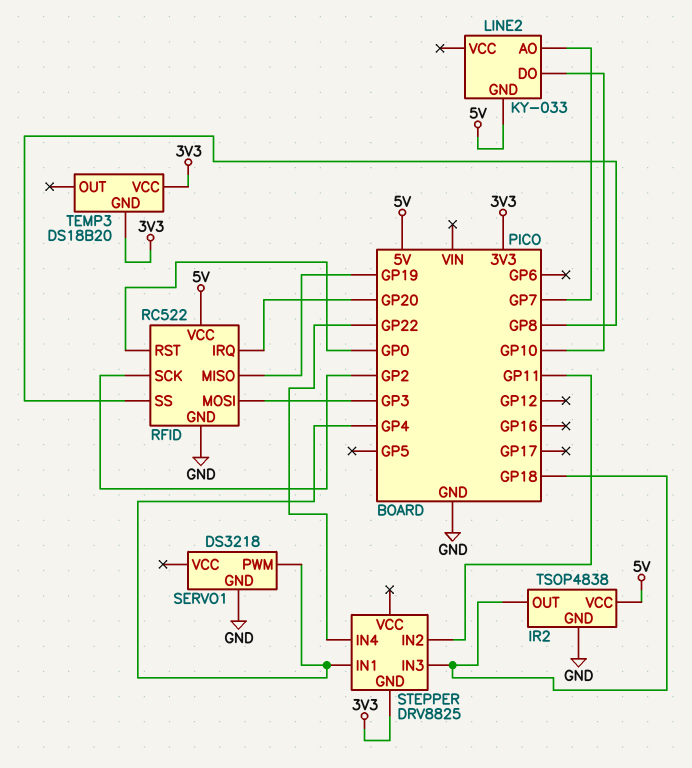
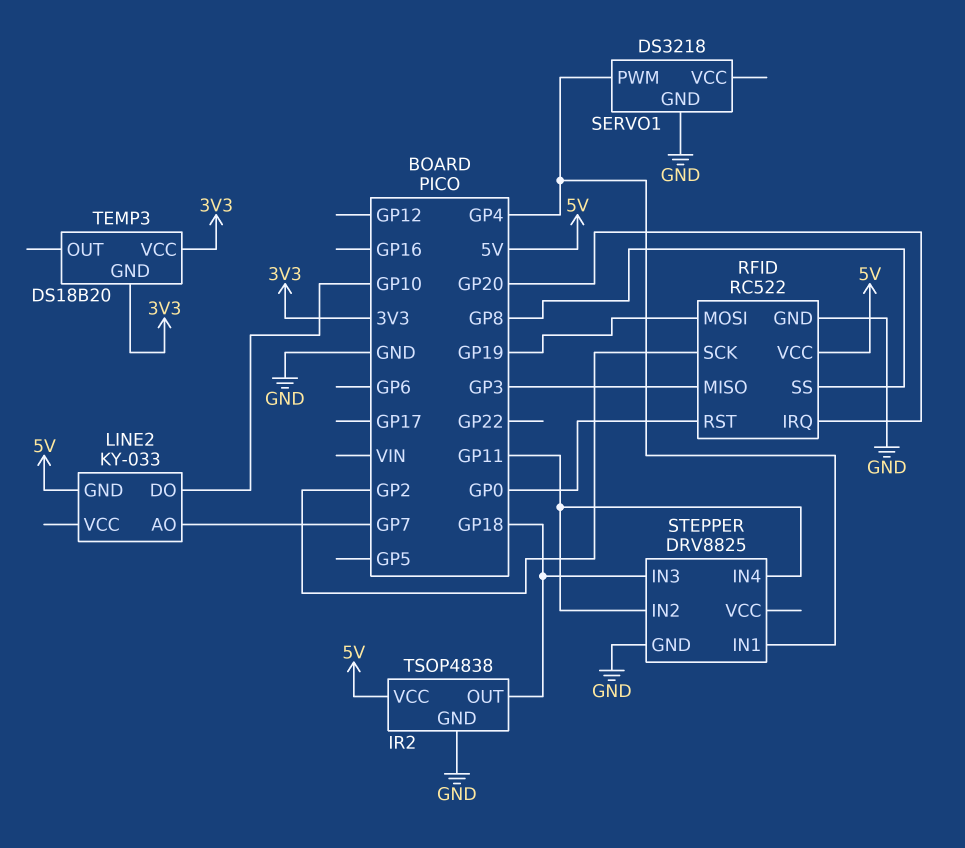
RFID pin MISO: GP19 -> GP3
RFID pin MOSI: GP3 -> GP19
STEPPER pin GND: 3V3 -> GND
STEPPER pin IN4: GP22 -> GP11

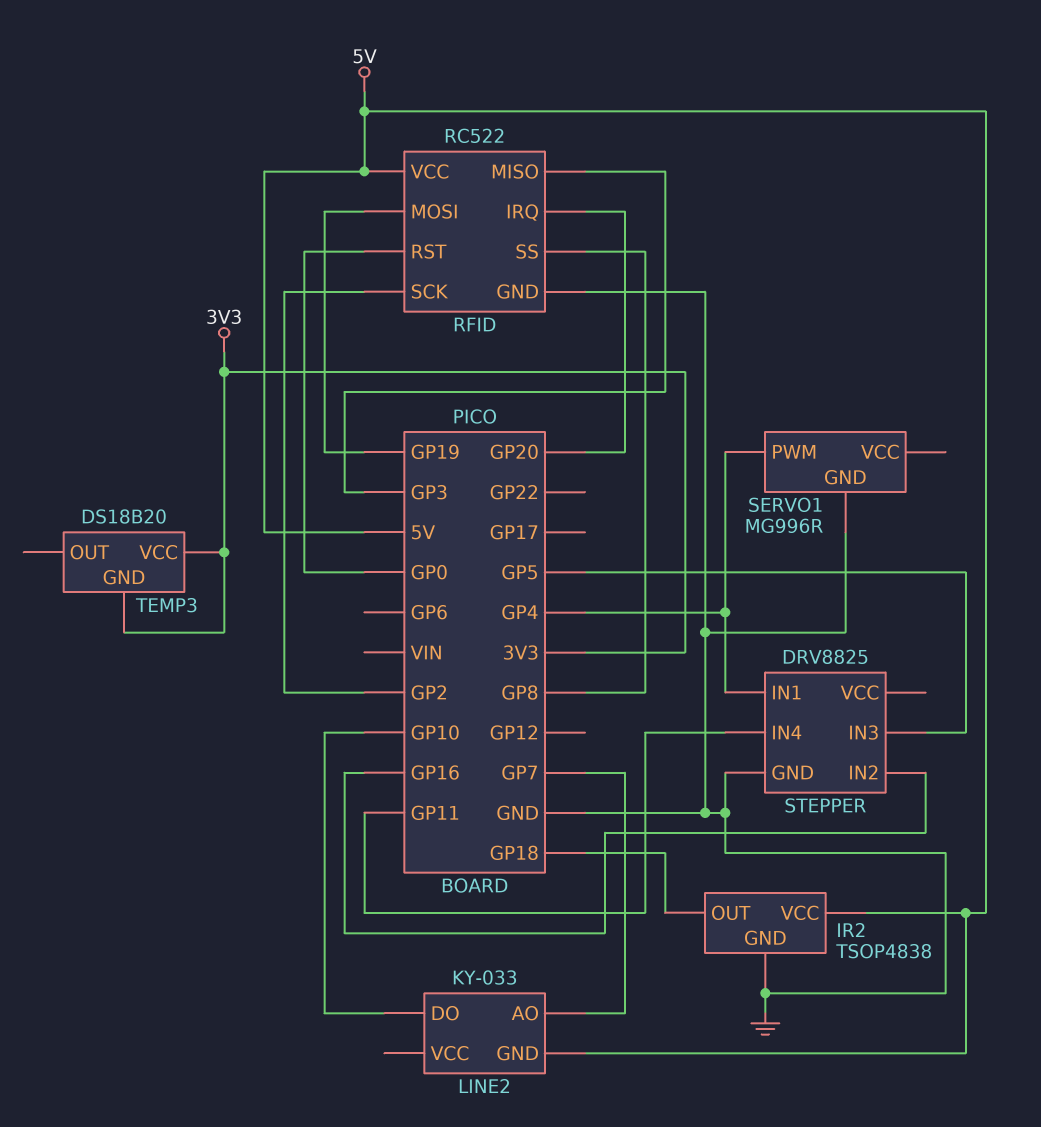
SERVO1: DS3218 -> MG996R
STEPPER pin IN2: GP11 -> GP16
STEPPER pin IN3: GP18 -> GP5

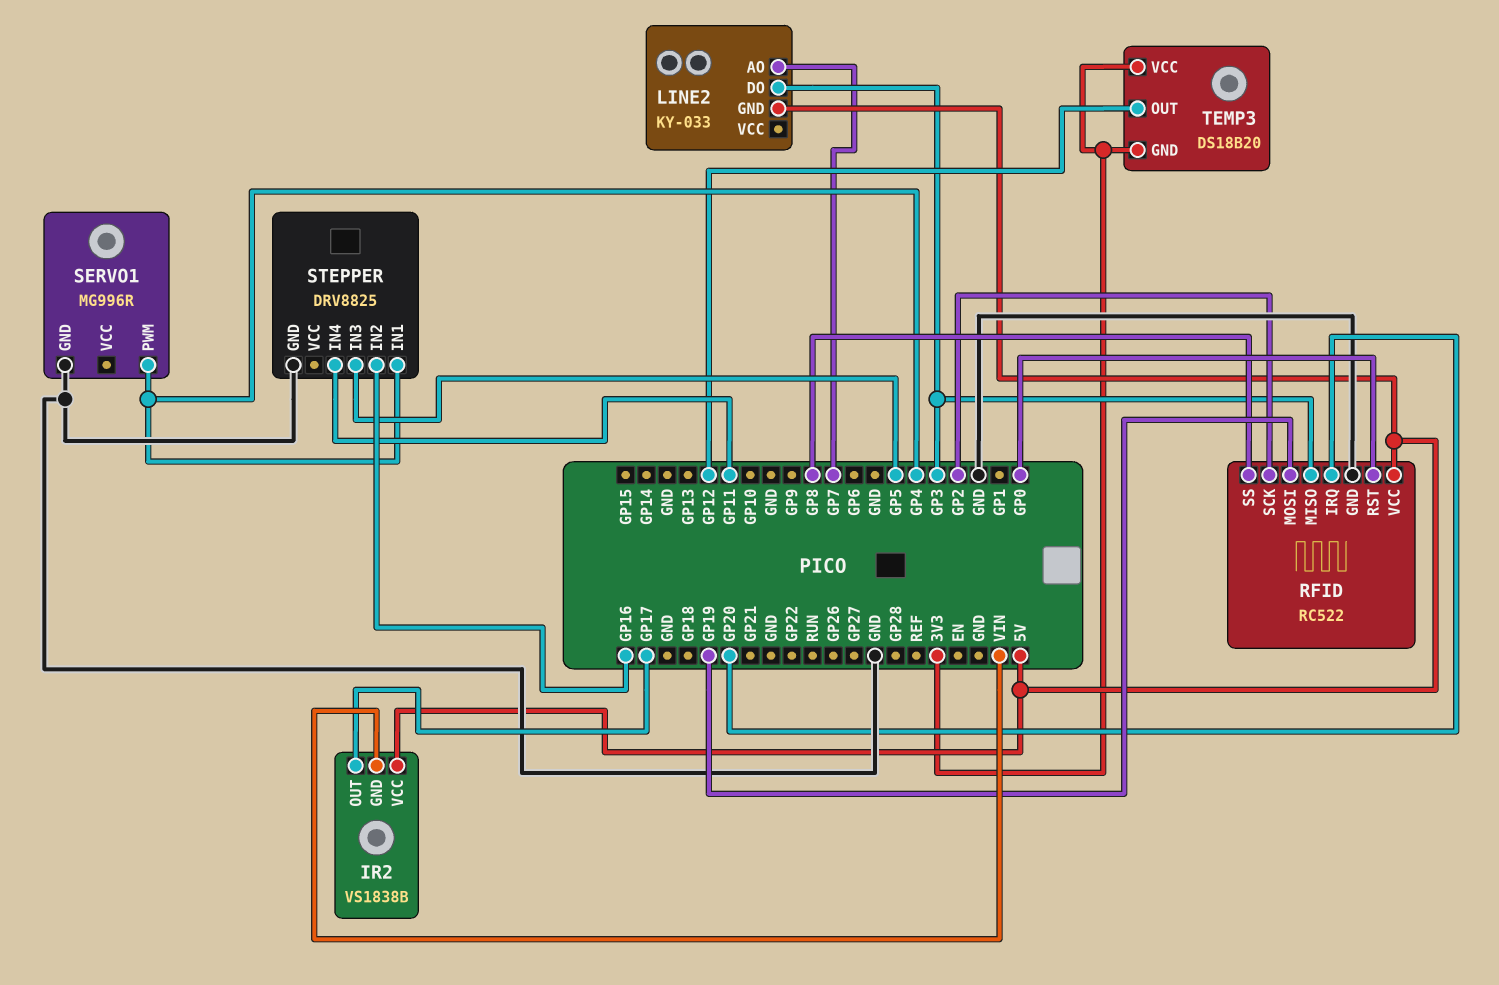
IR2: TSOP4838 -> VS1838B
IR2 pin GND: GND -> VIN
IR2 pin OUT: GP18 -> GP17
LINE2 pin DO: GP10 -> GP3
TEMP3 pin OUT: none -> GP12

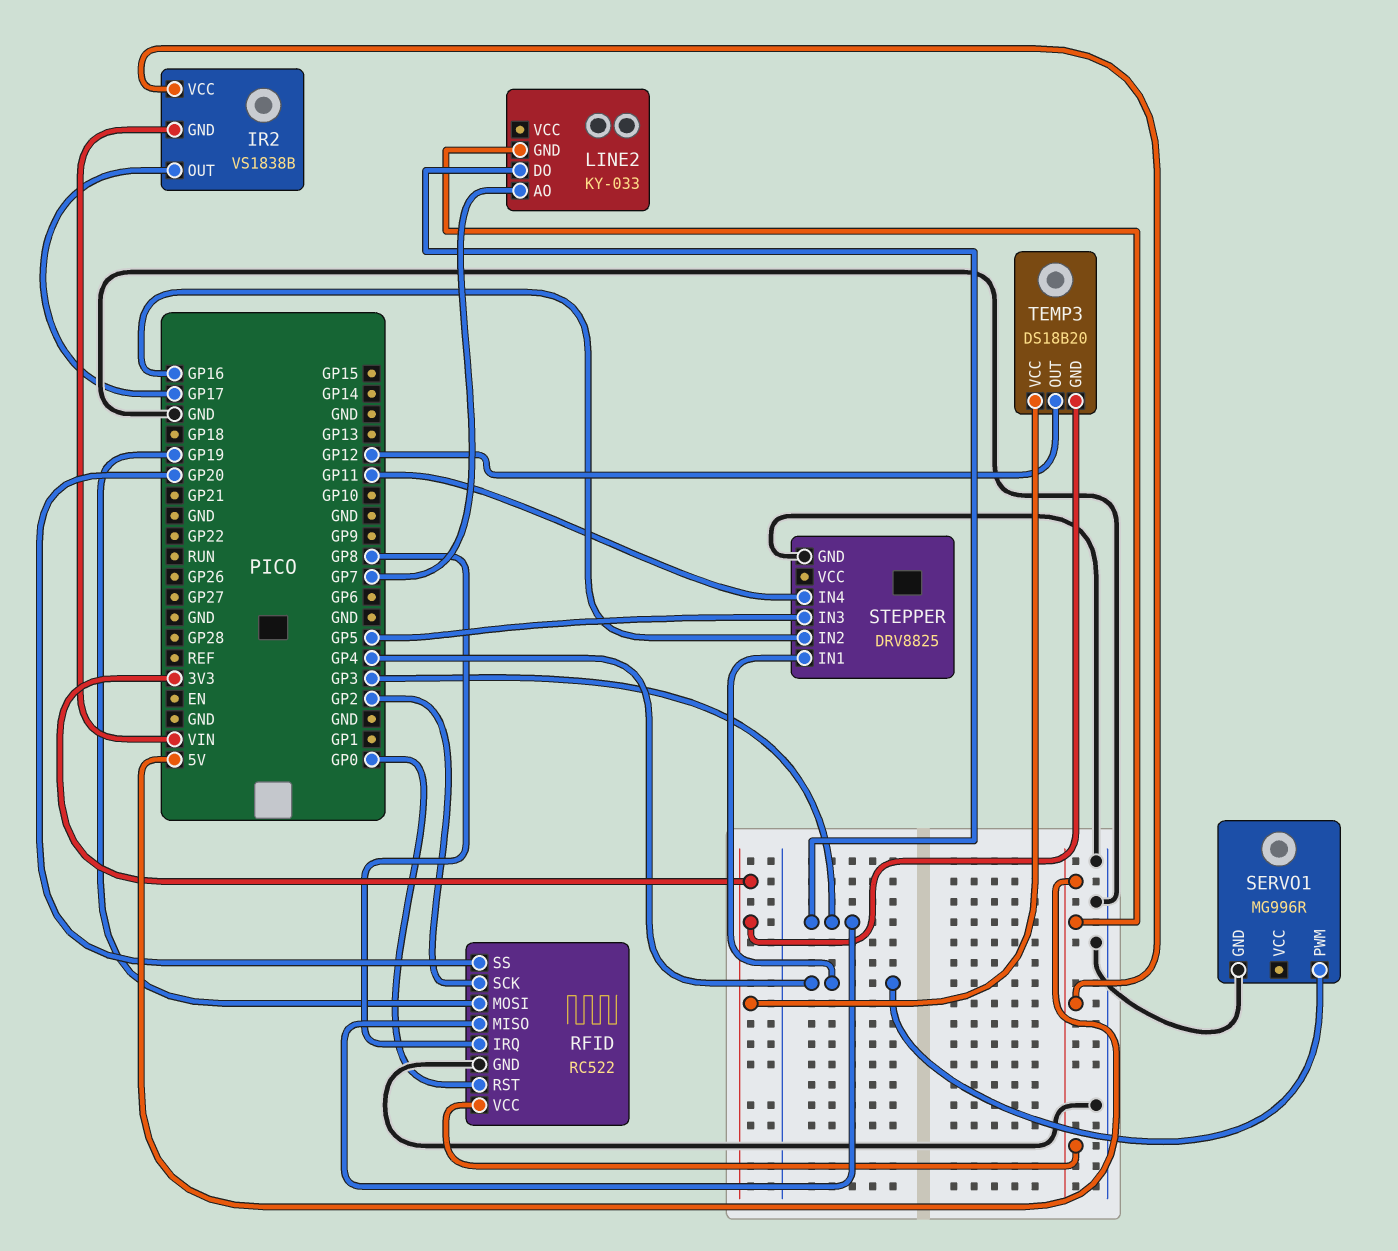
RFID pin IRQ: GP20 -> GP8
RFID pin SS: GP8 -> GP20

